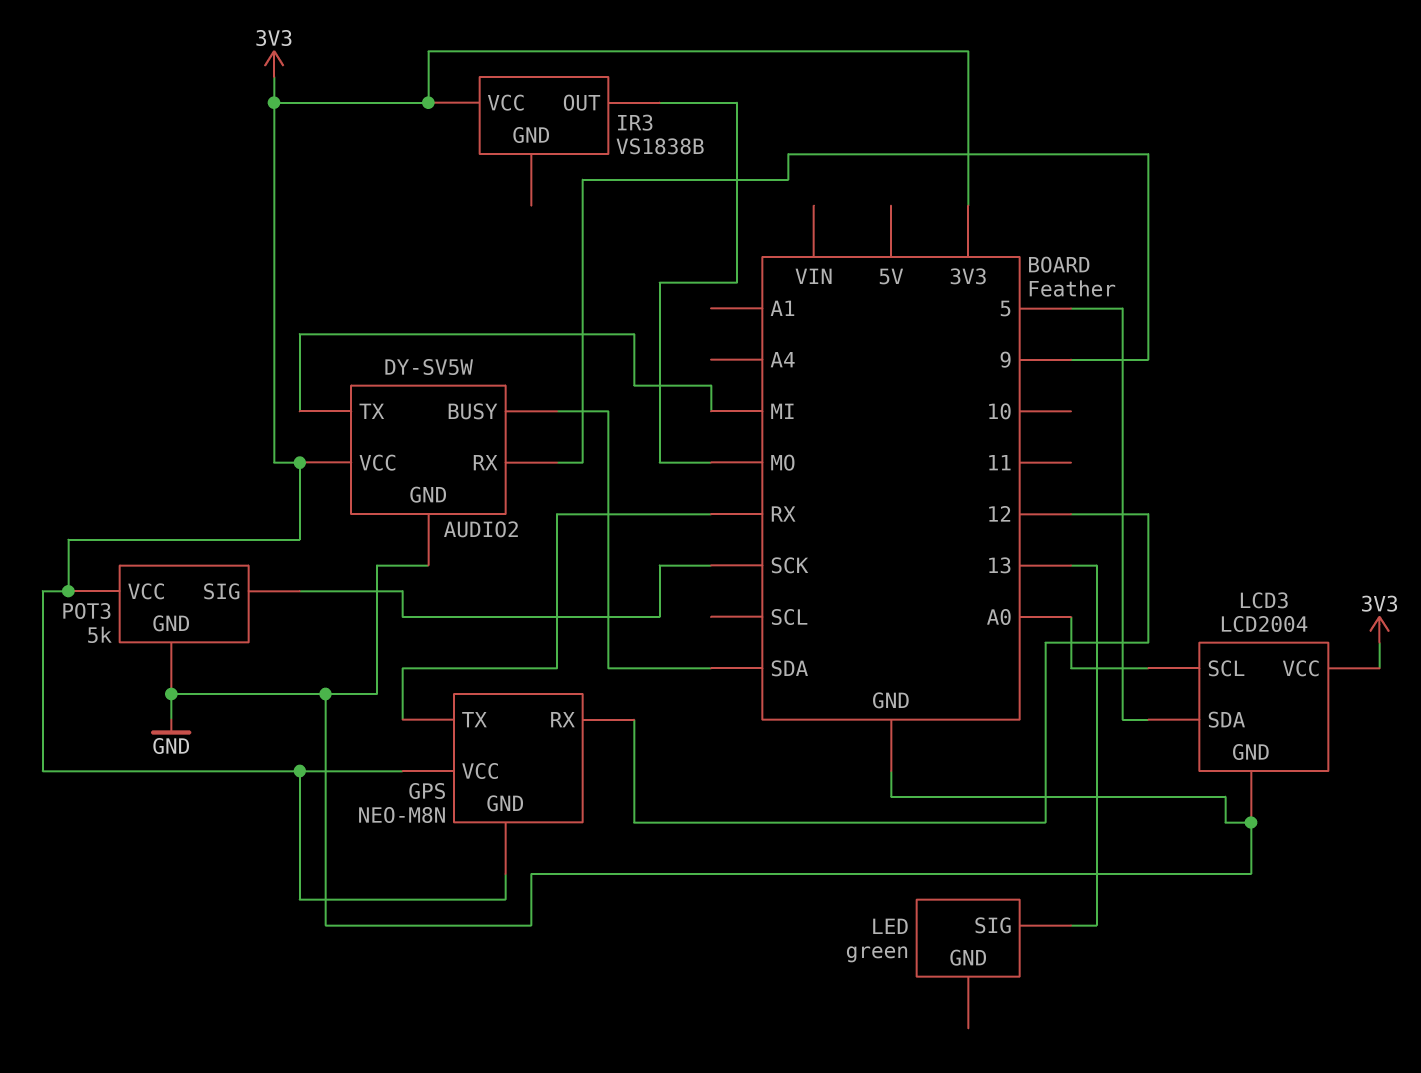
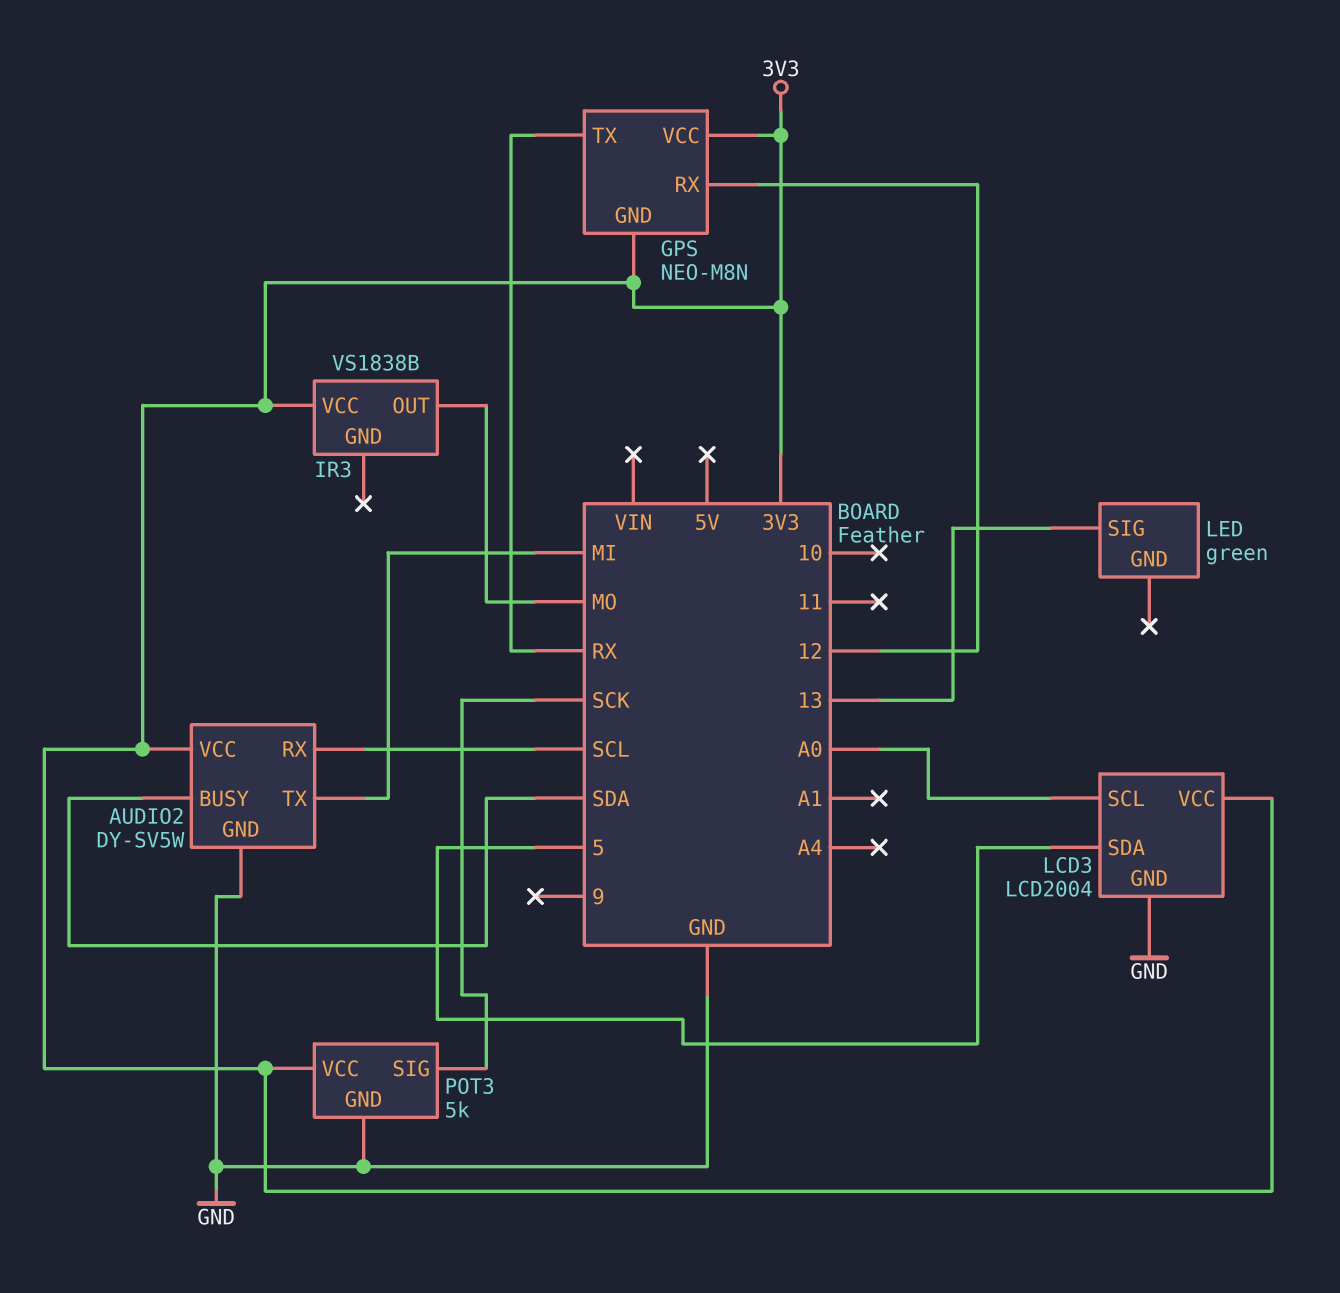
AUDIO2 pin RX: 9 -> SCL

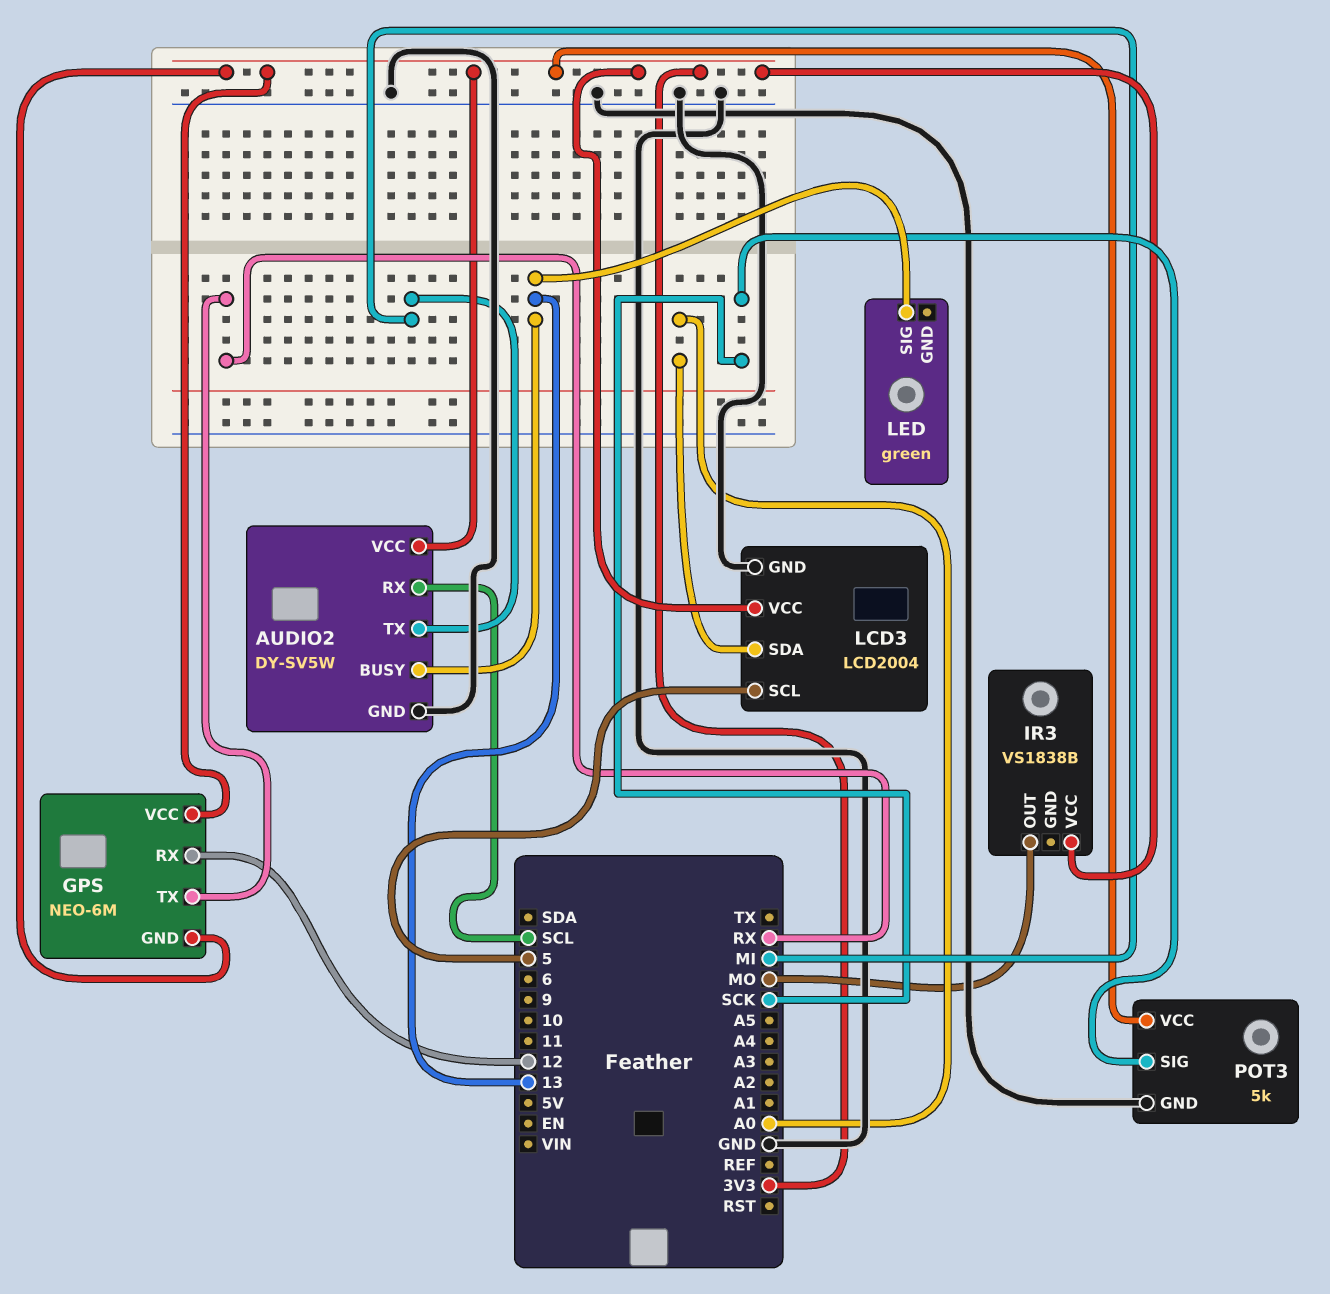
AUDIO2 pin BUSY: SDA -> 13
GPS: NEO-M8N -> NEO-6M
LCD3 pin SCL: A0 -> 5
LCD3 pin SDA: 5 -> A0

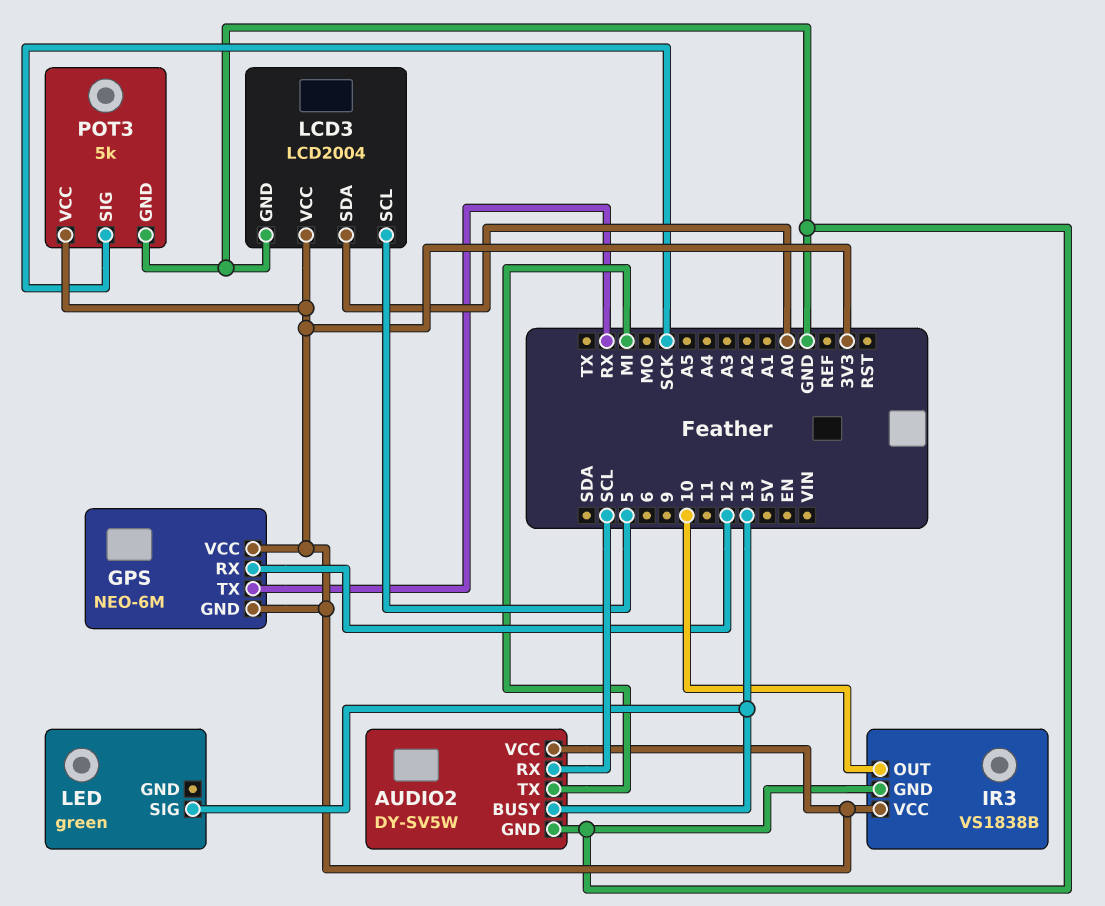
IR3 pin GND: none -> GND
IR3 pin OUT: MO -> 10

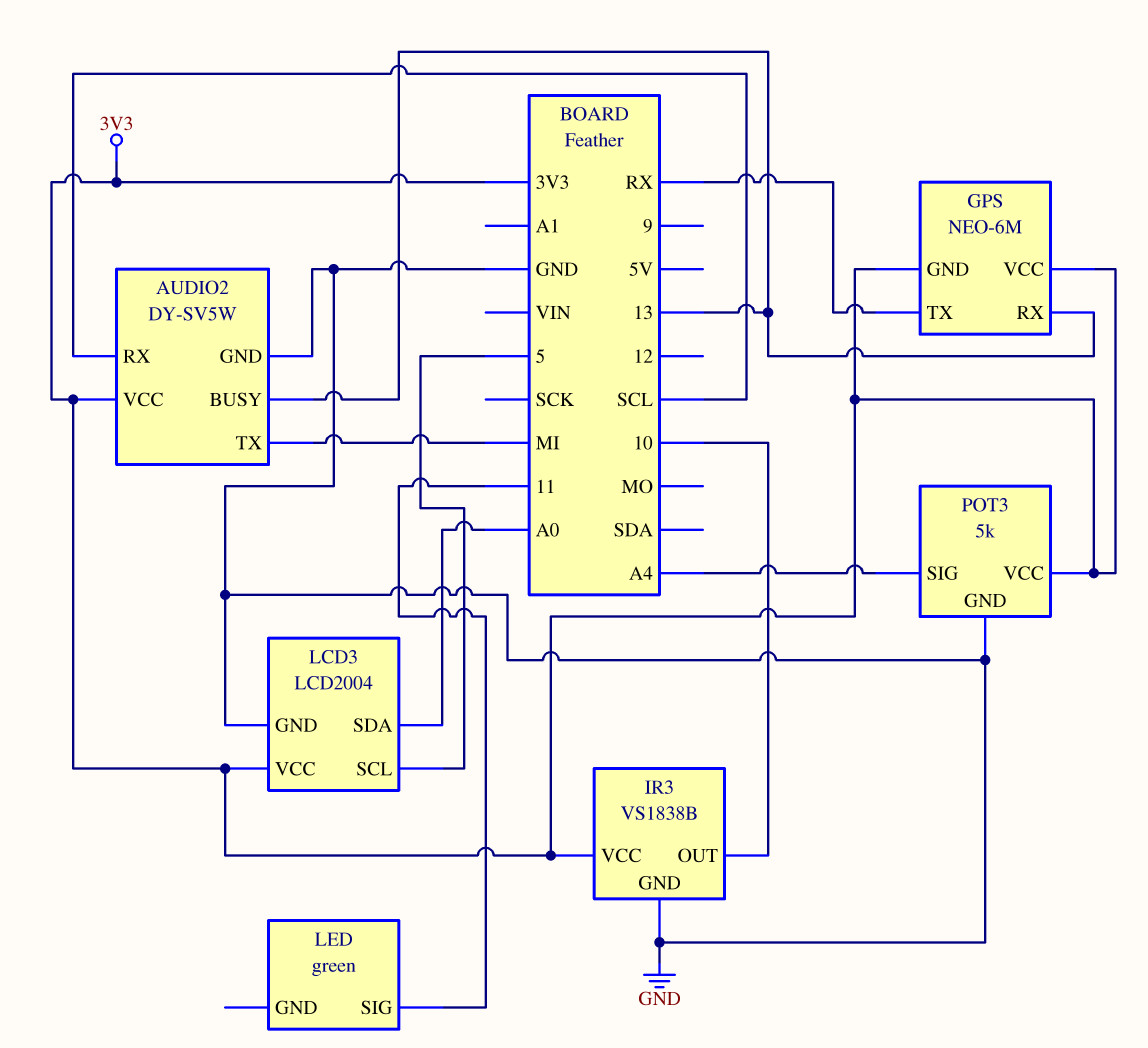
GPS pin RX: 12 -> 13
LED pin SIG: 13 -> 11
POT3 pin SIG: SCK -> A4

